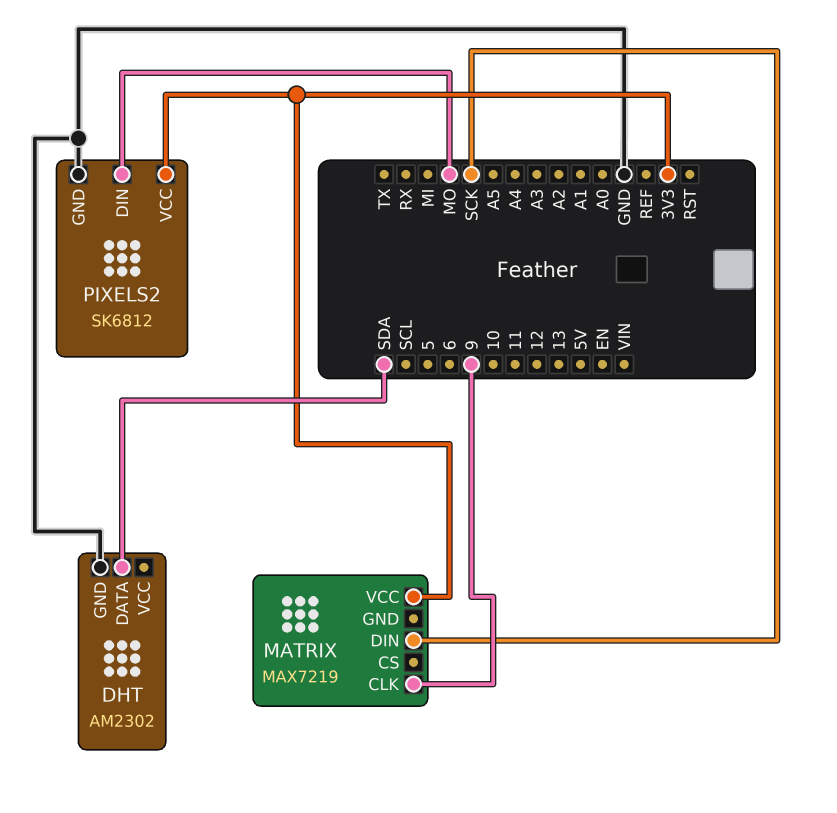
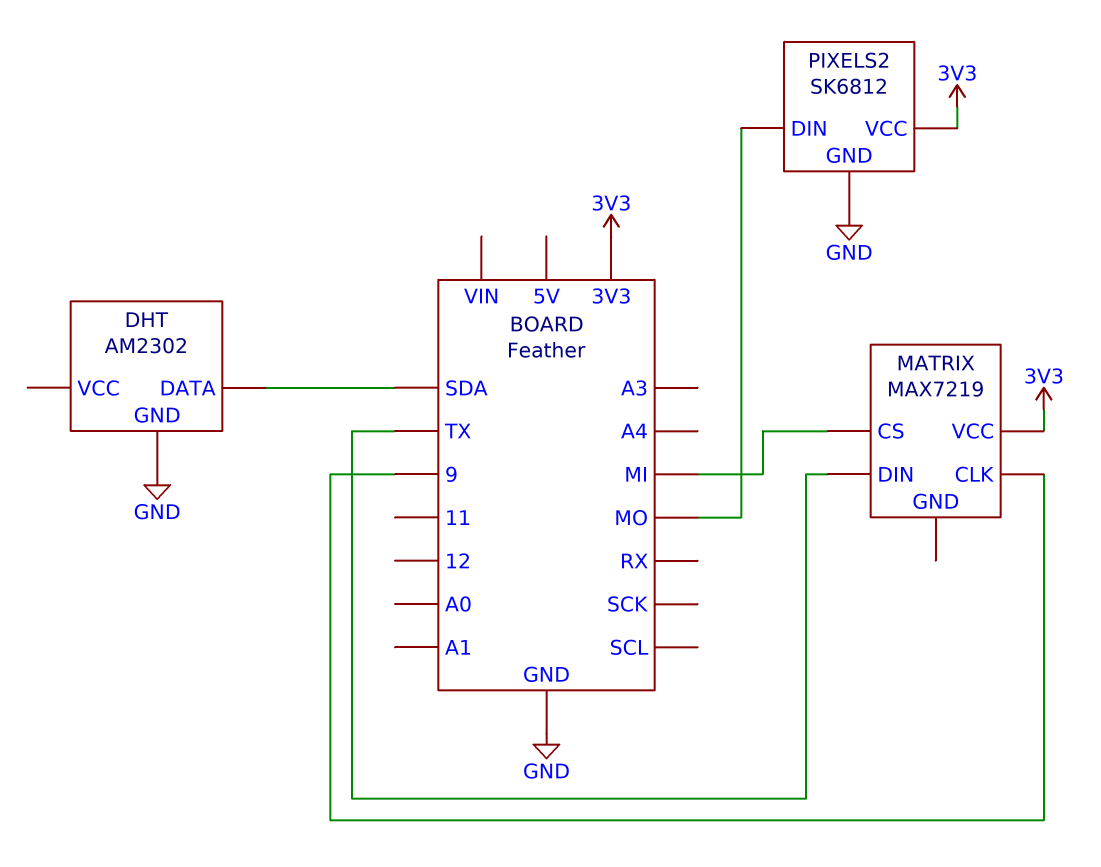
MATRIX pin CS: none -> MI
MATRIX pin DIN: SCK -> TX

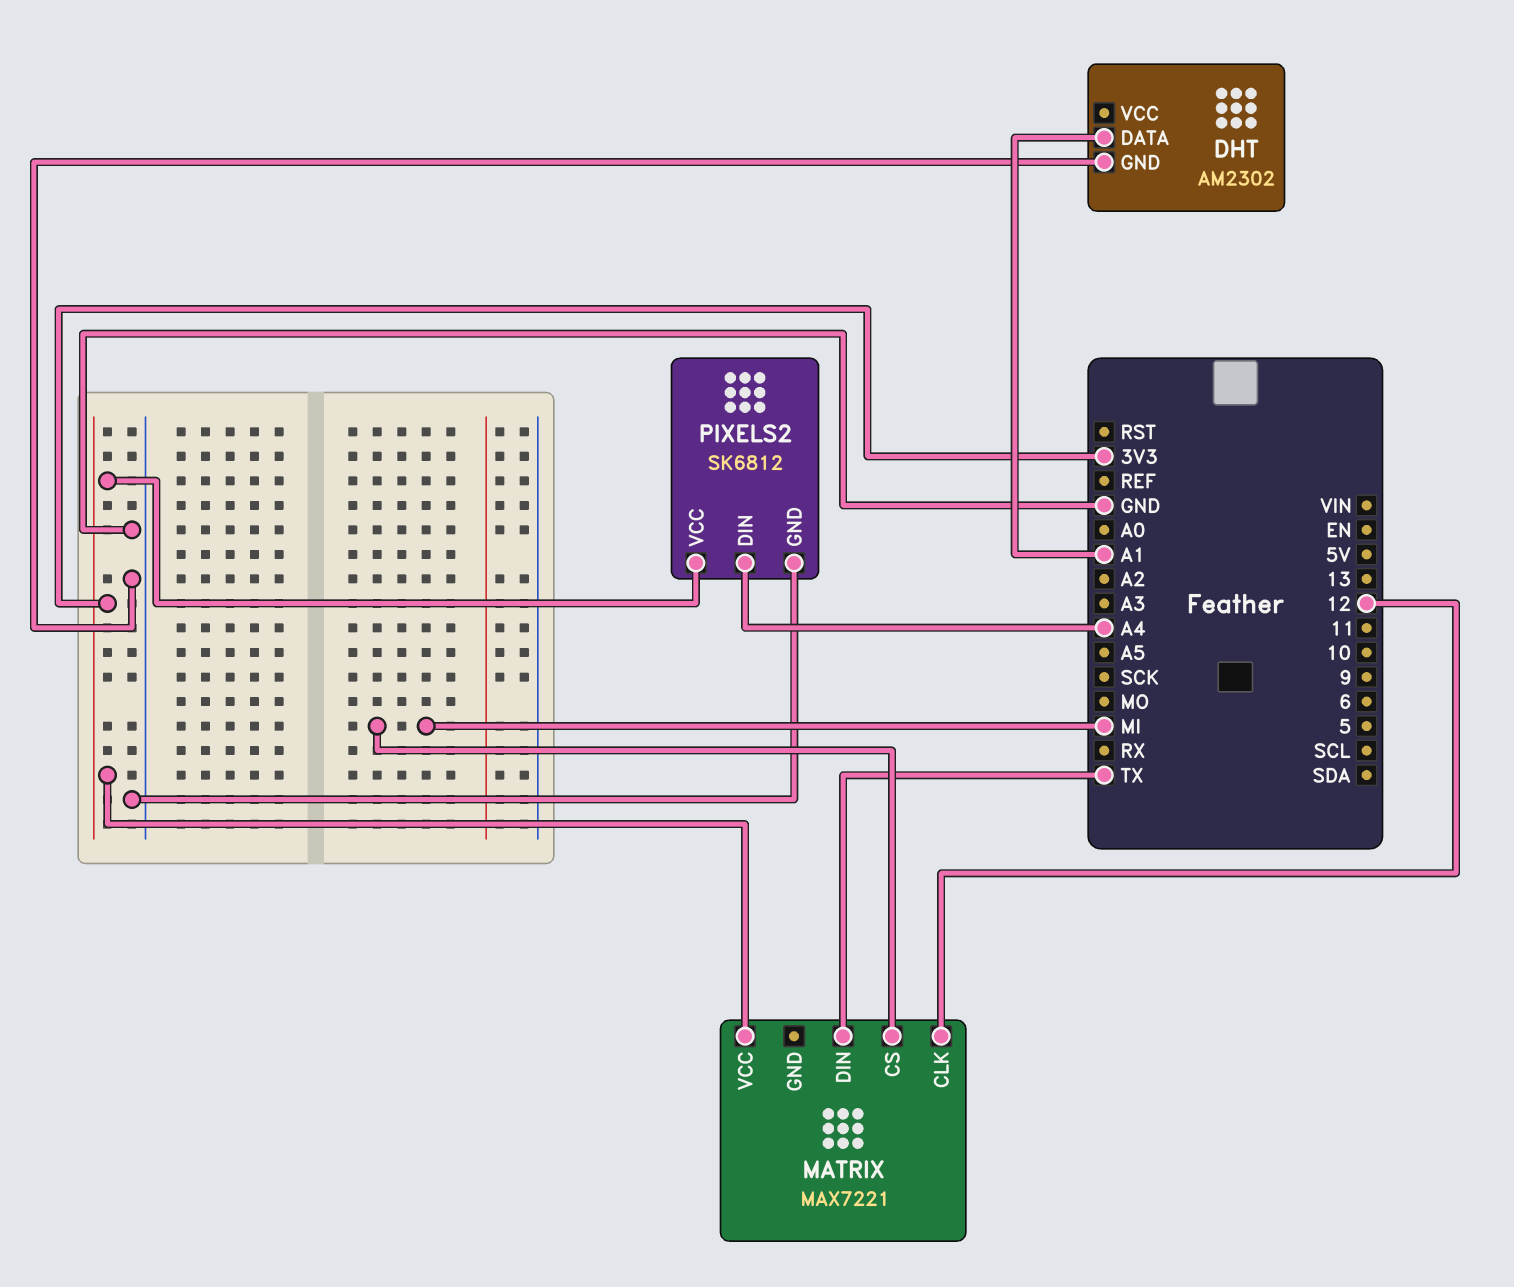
DHT pin DATA: SDA -> A1
MATRIX: MAX7219 -> MAX7221
MATRIX pin CLK: 9 -> 12
PIXELS2 pin DIN: MO -> A4

